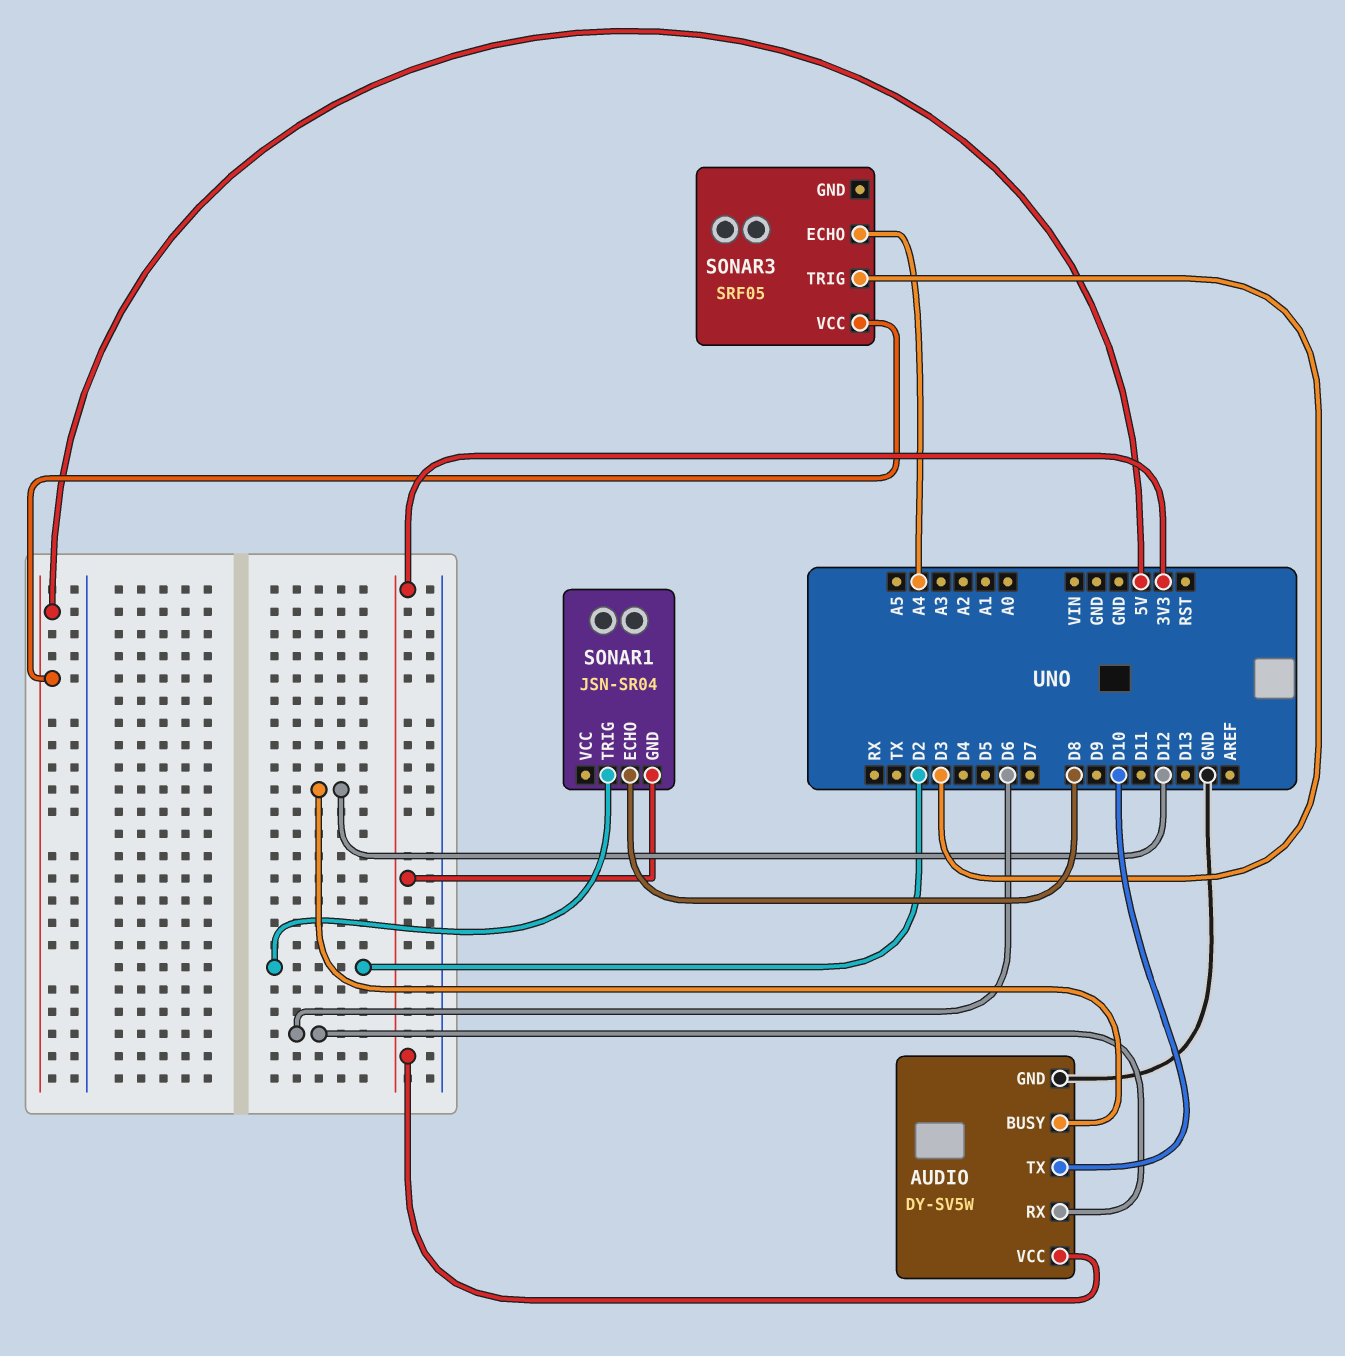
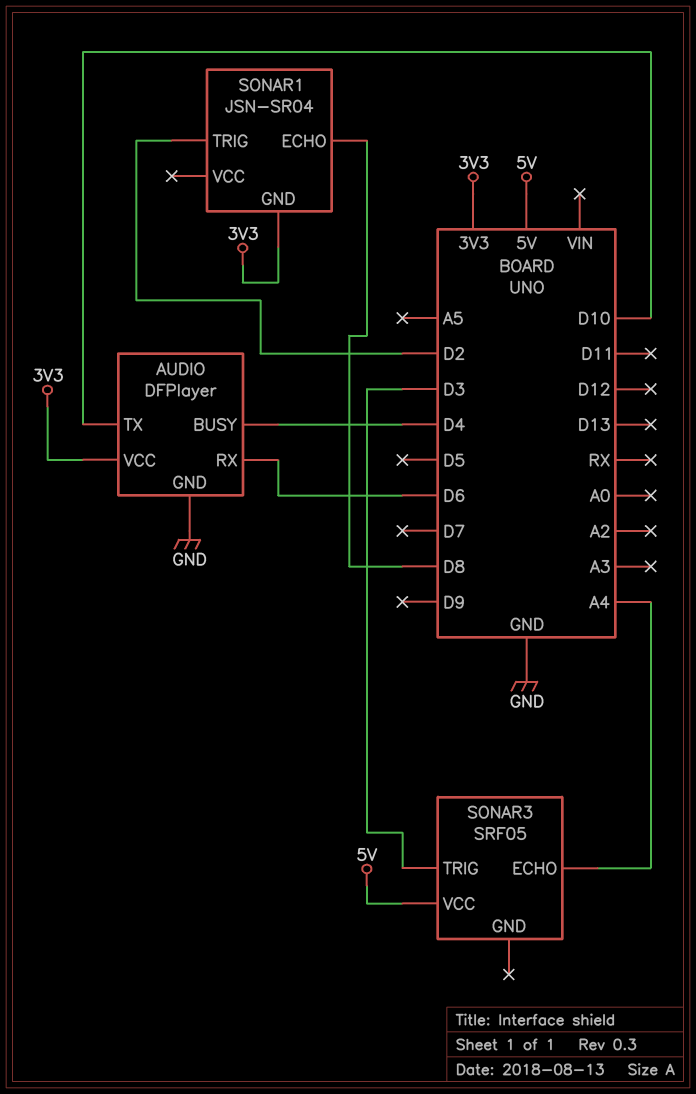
AUDIO: DY-SV5W -> DFPlayer
AUDIO pin BUSY: D12 -> D4

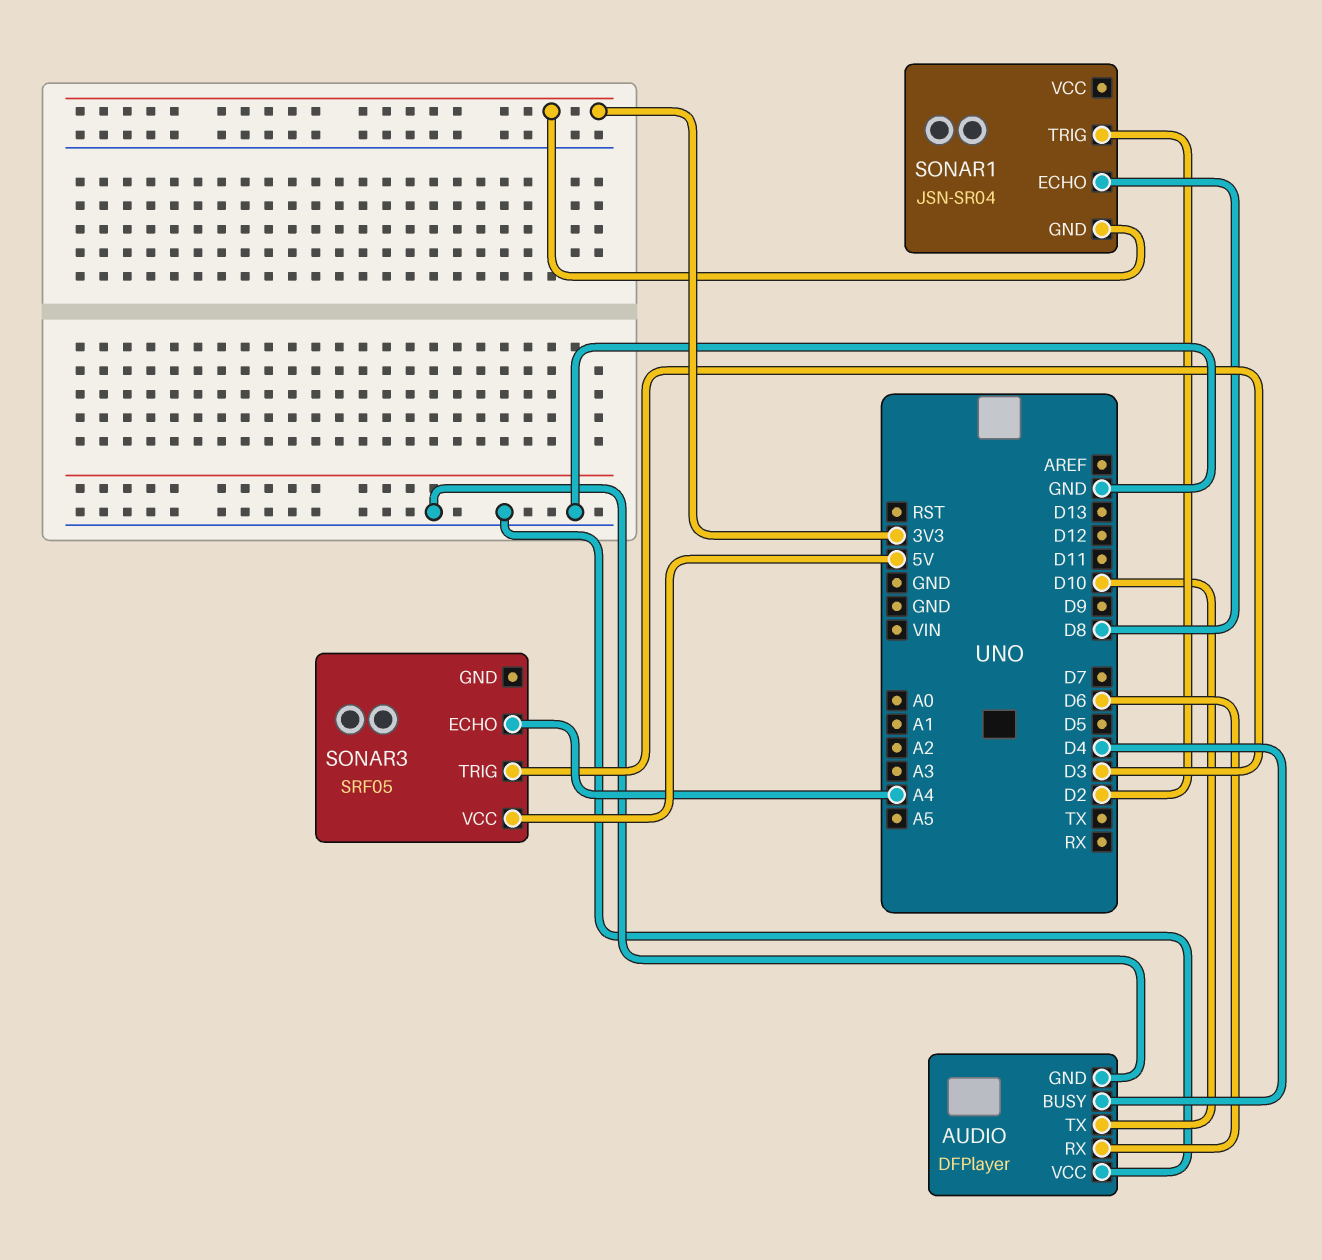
AUDIO pin VCC: 3V3 -> GND

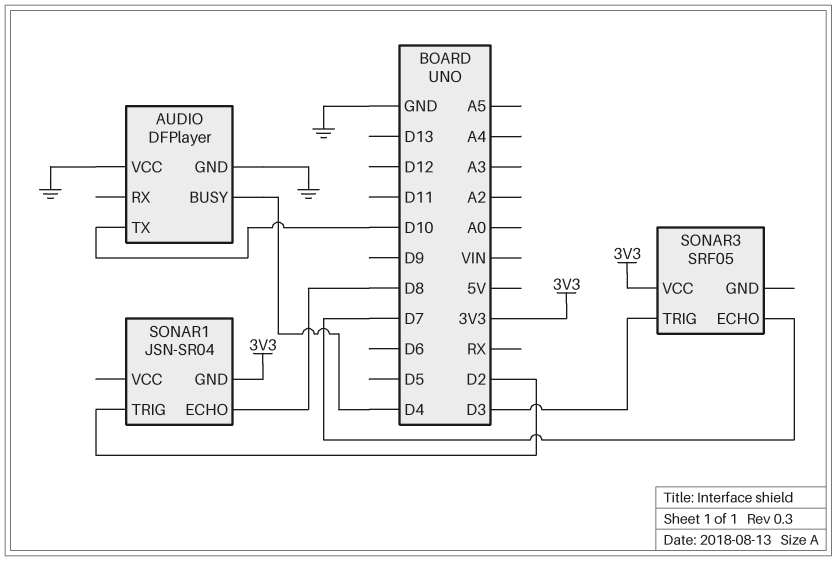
AUDIO pin RX: D6 -> none
SONAR3 pin ECHO: A4 -> D7
SONAR3 pin VCC: 5V -> 3V3

